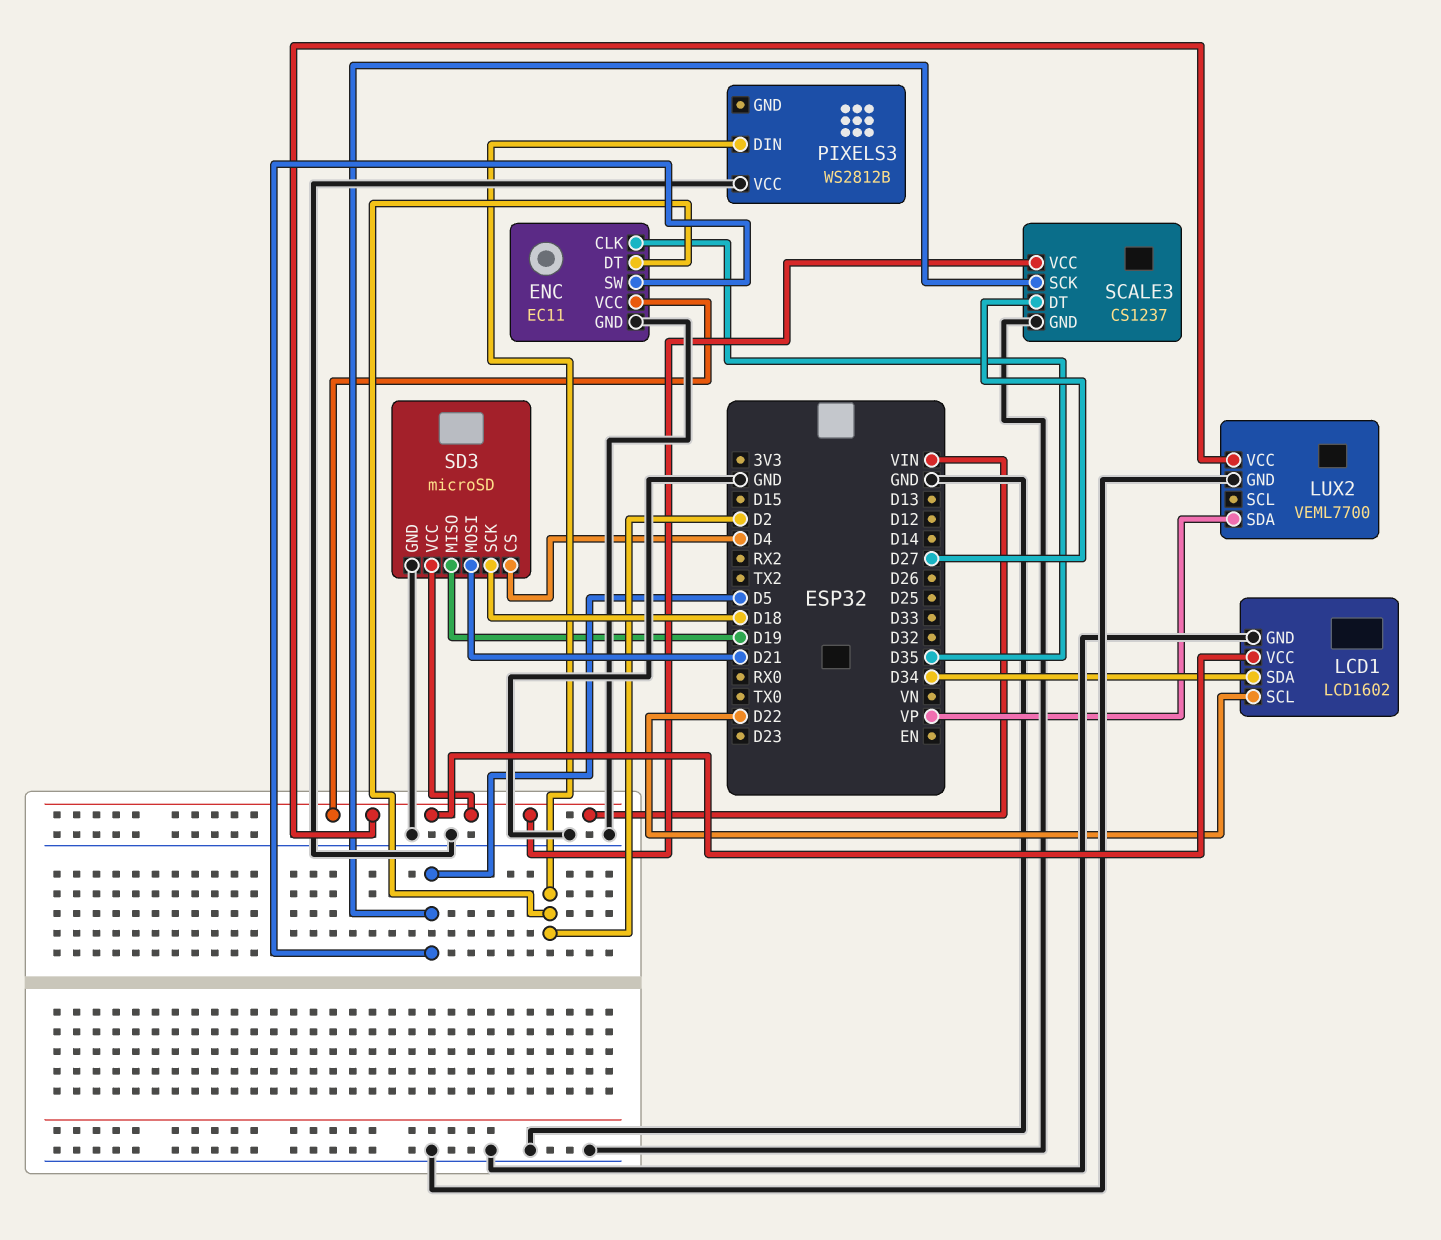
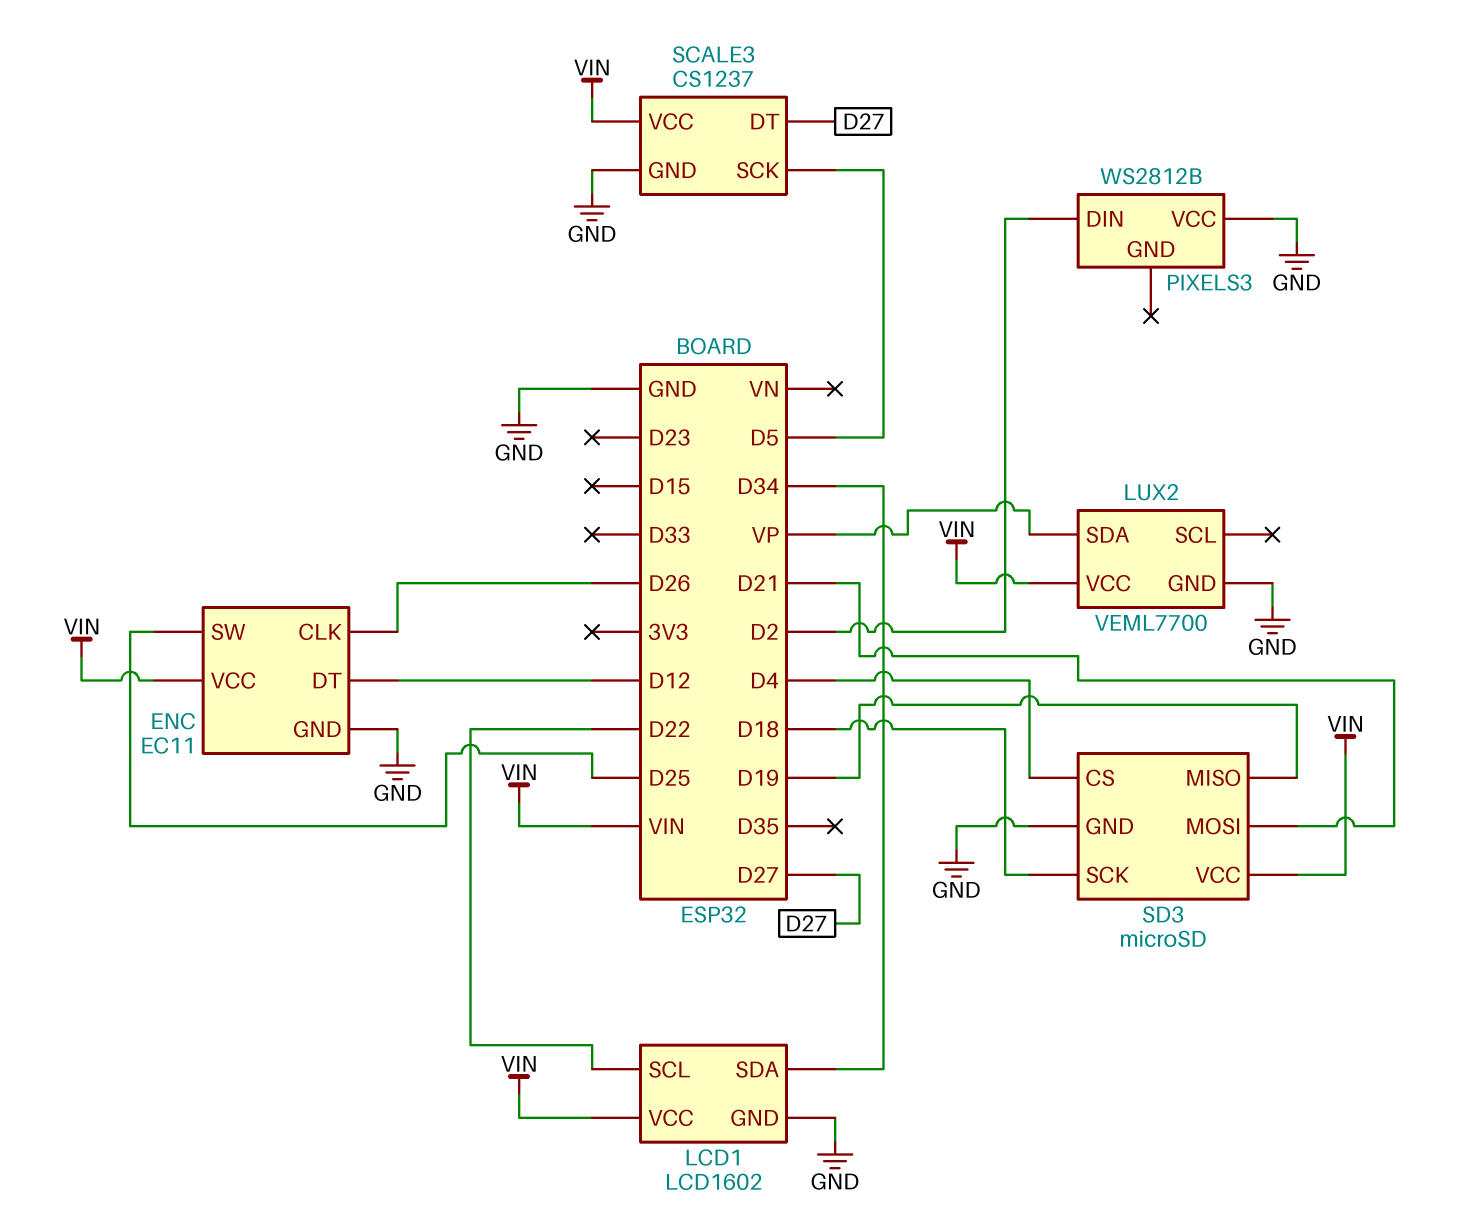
ENC pin CLK: D35 -> D26
ENC pin DT: D2 -> D12
ENC pin SW: D5 -> D25

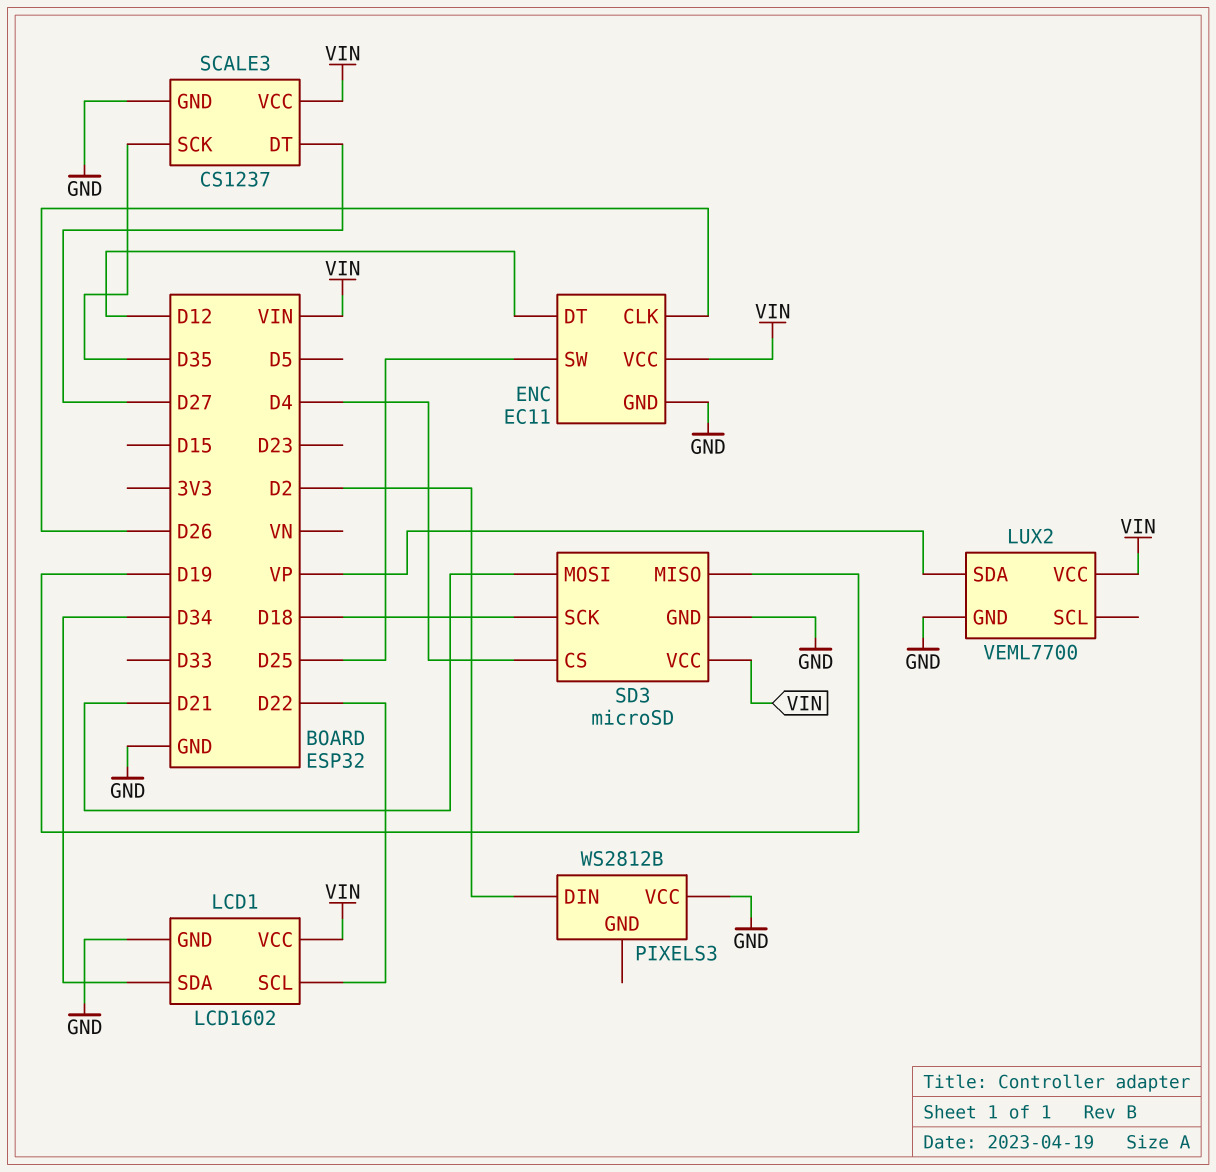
SCALE3 pin SCK: D5 -> D35

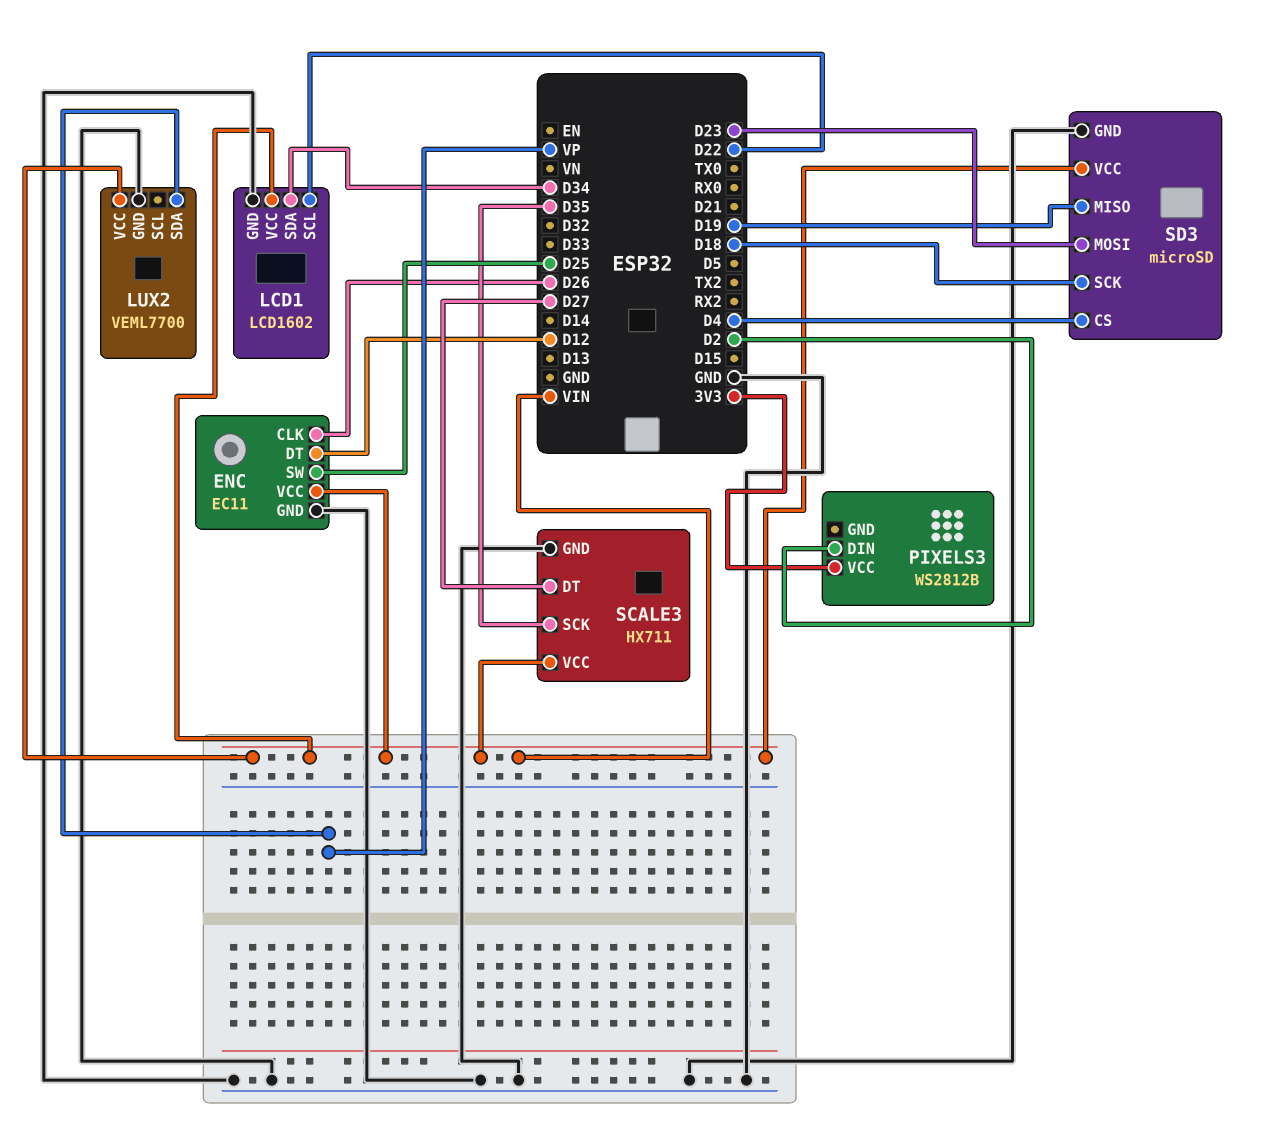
PIXELS3 pin VCC: GND -> 3V3
SCALE3: CS1237 -> HX711
SD3 pin MOSI: D21 -> D23

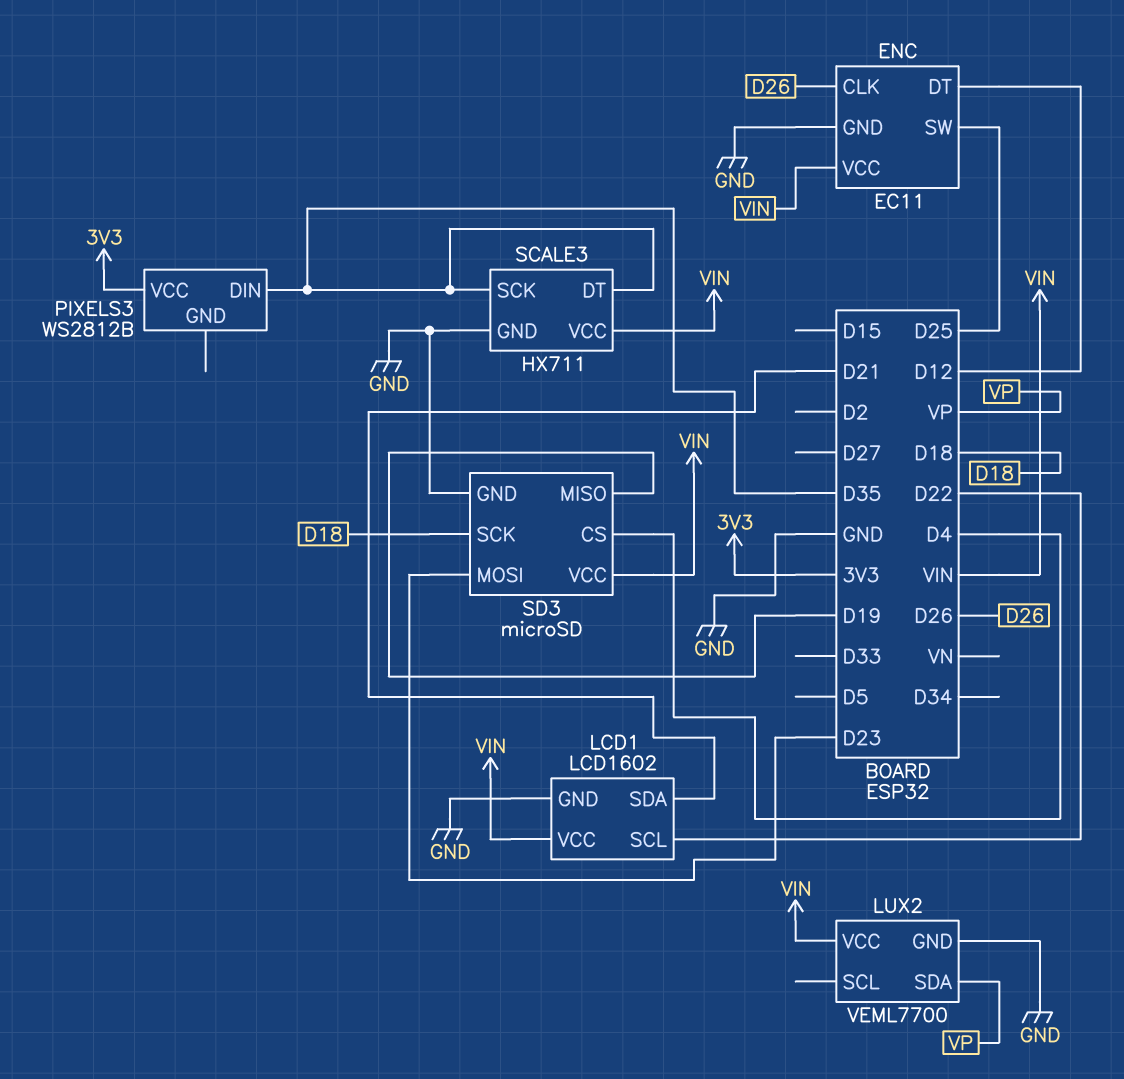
LCD1 pin SDA: D34 -> D21
PIXELS3 pin DIN: D2 -> D35
SCALE3 pin DT: D27 -> D35

